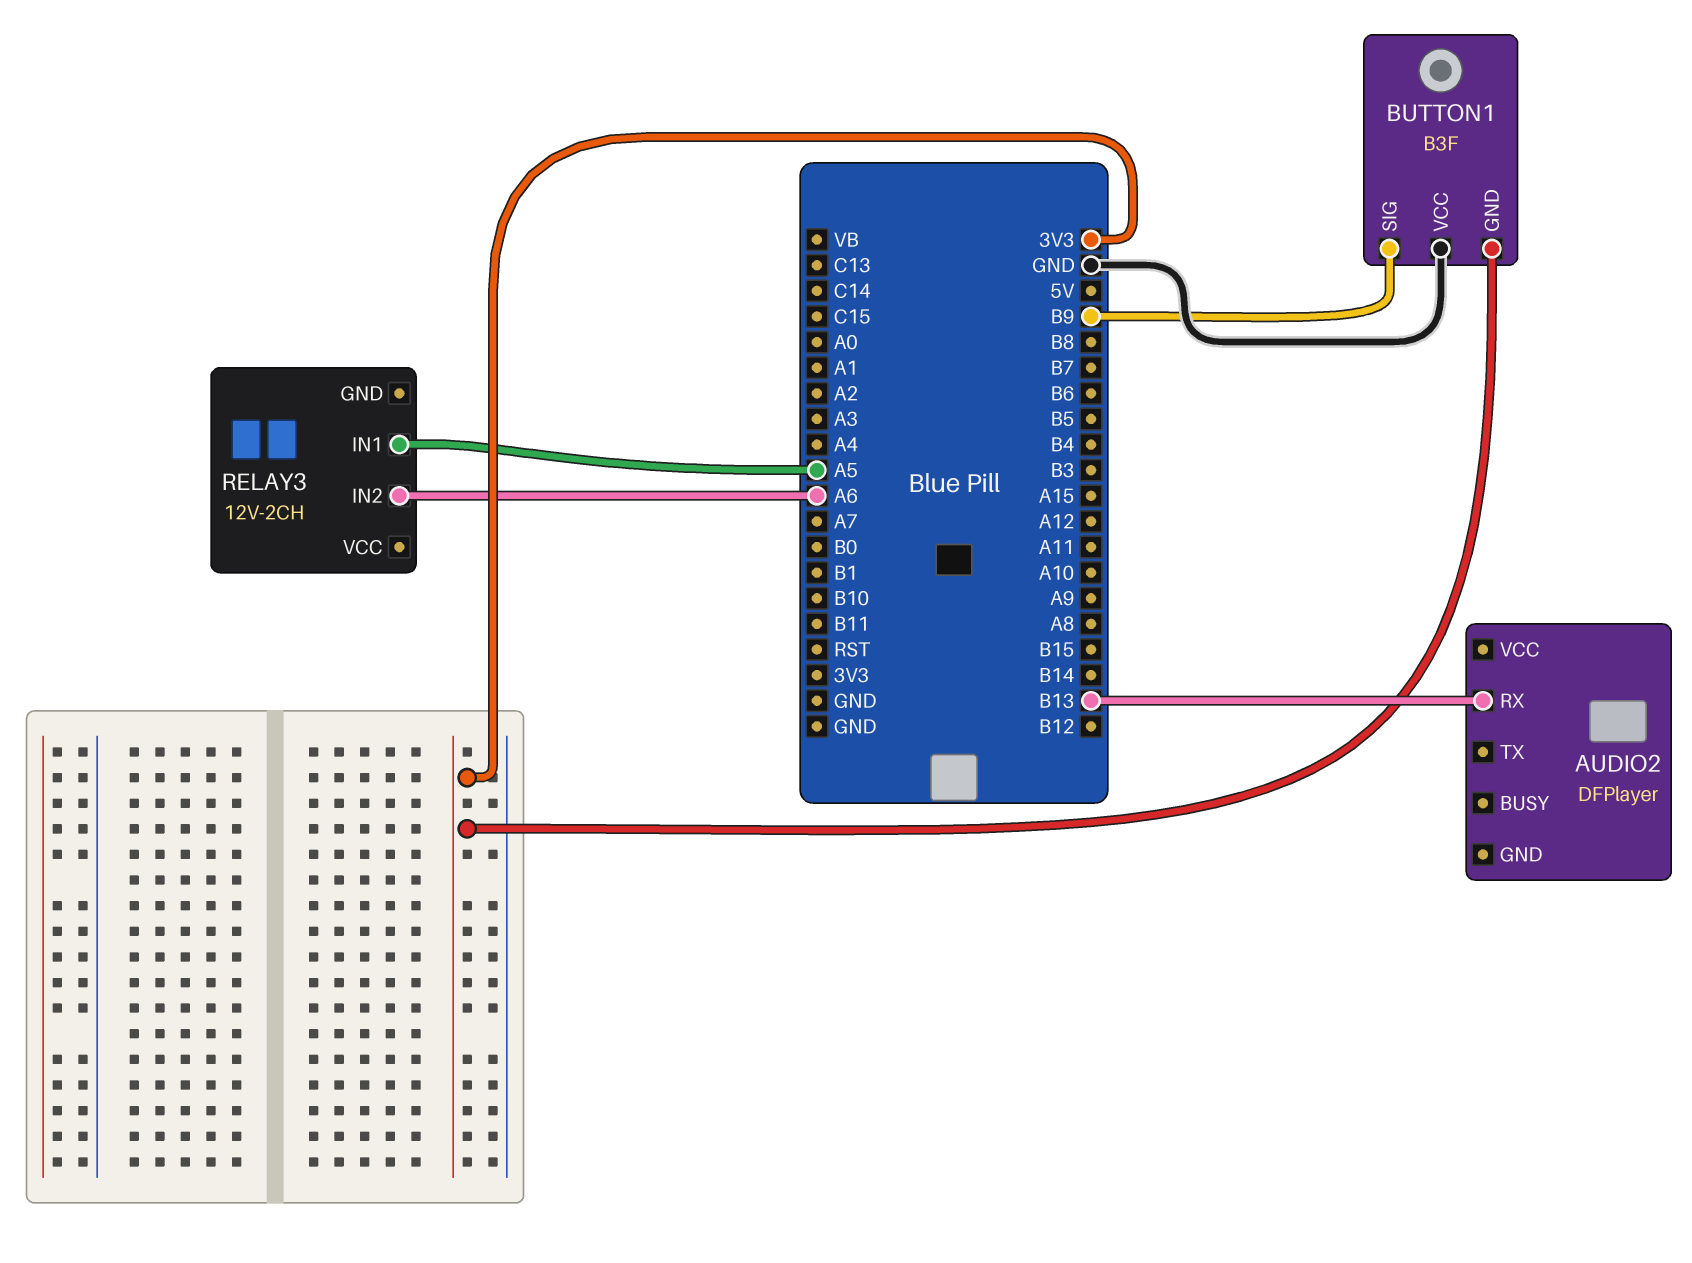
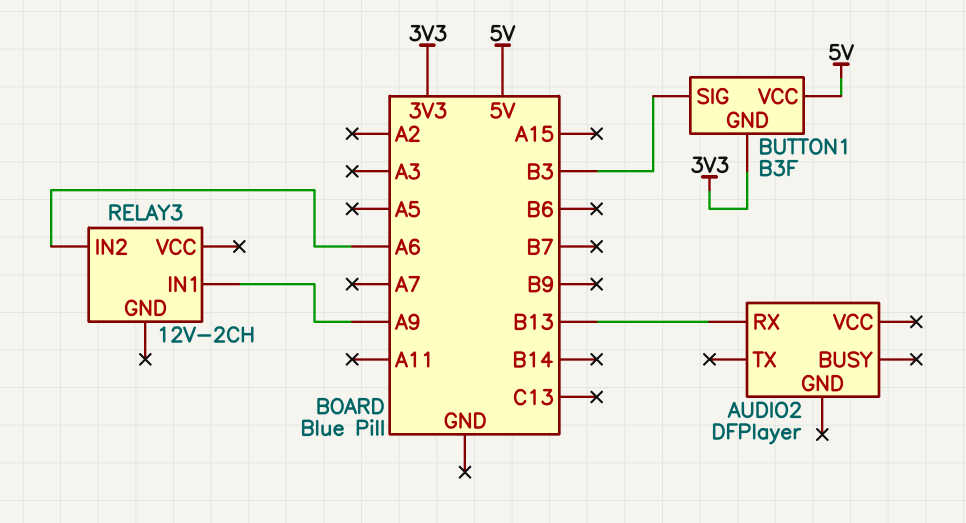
BUTTON1 pin SIG: B9 -> B3
BUTTON1 pin VCC: GND -> 5V
RELAY3 pin IN1: A5 -> A9

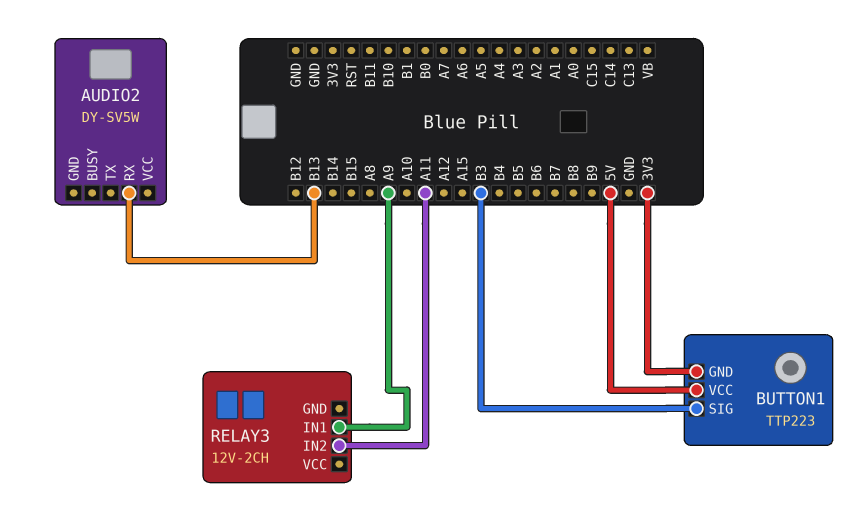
AUDIO2: DFPlayer -> DY-SV5W
BUTTON1: B3F -> TTP223
RELAY3 pin IN2: A6 -> A11

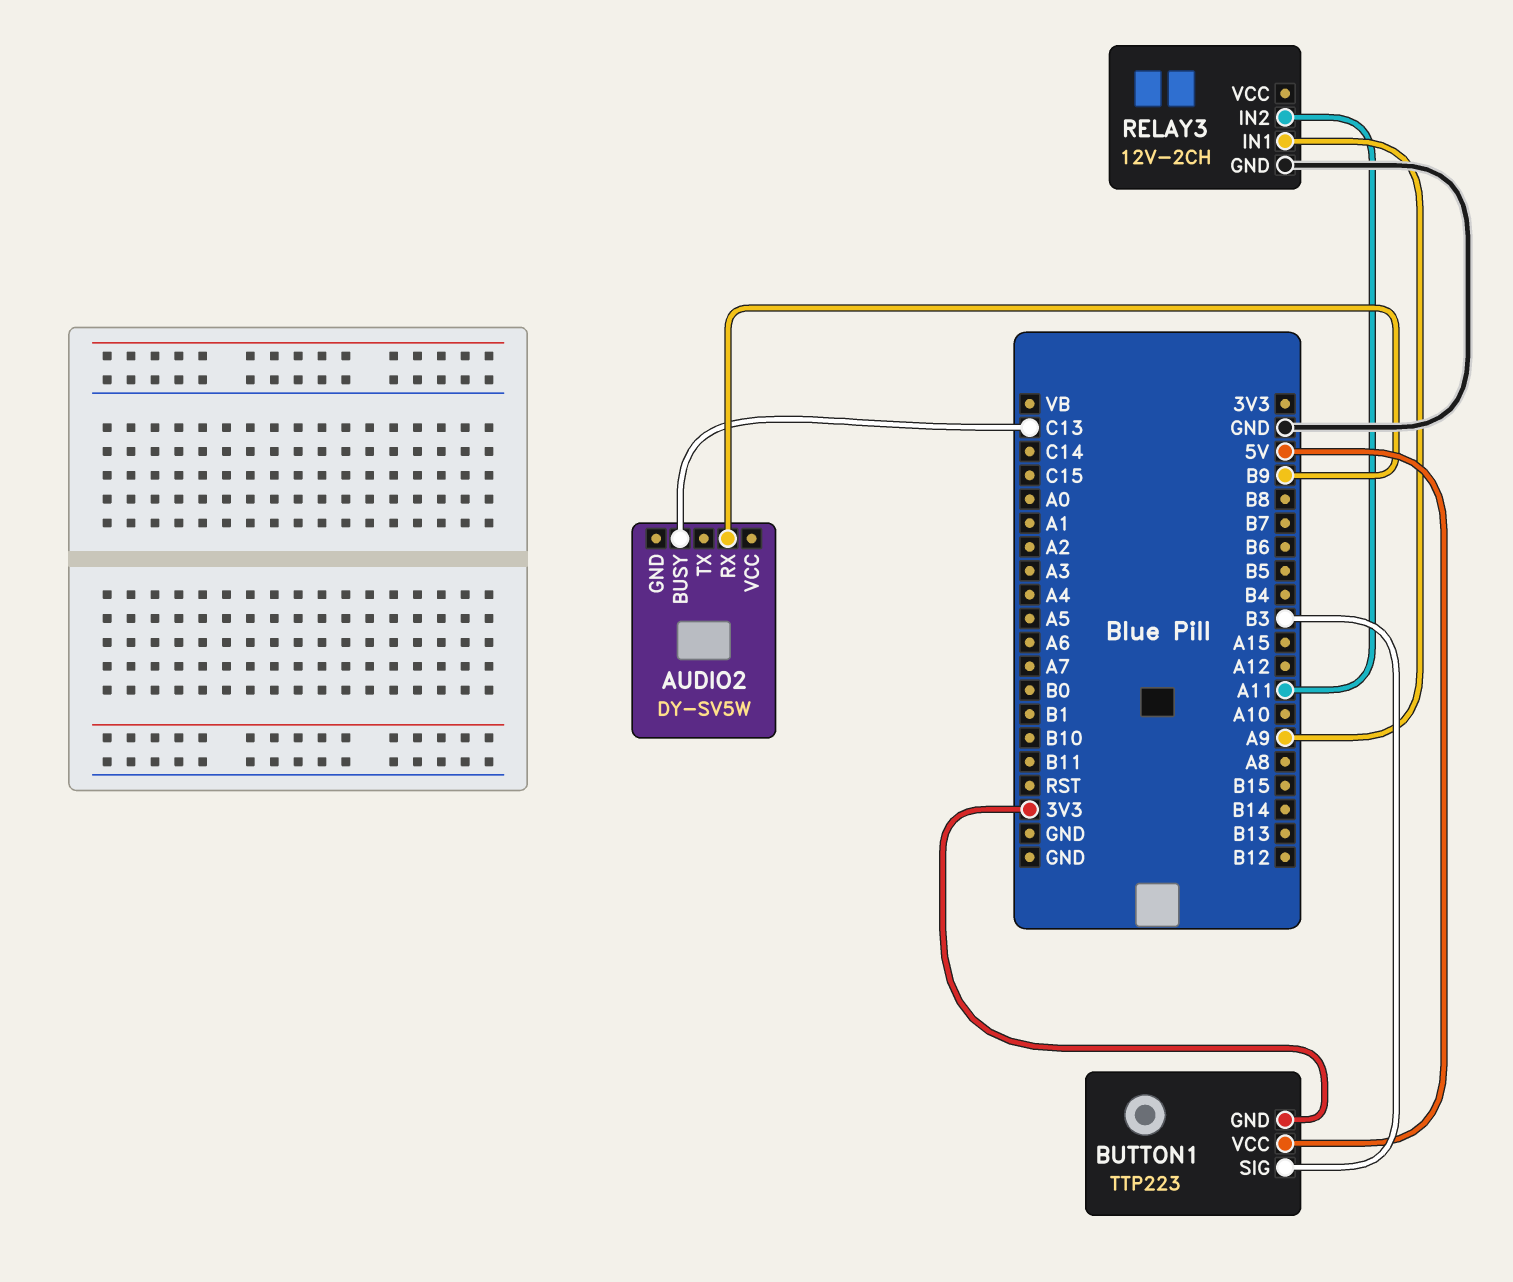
AUDIO2 pin BUSY: none -> C13
AUDIO2 pin RX: B13 -> B9
RELAY3 pin GND: none -> GND

